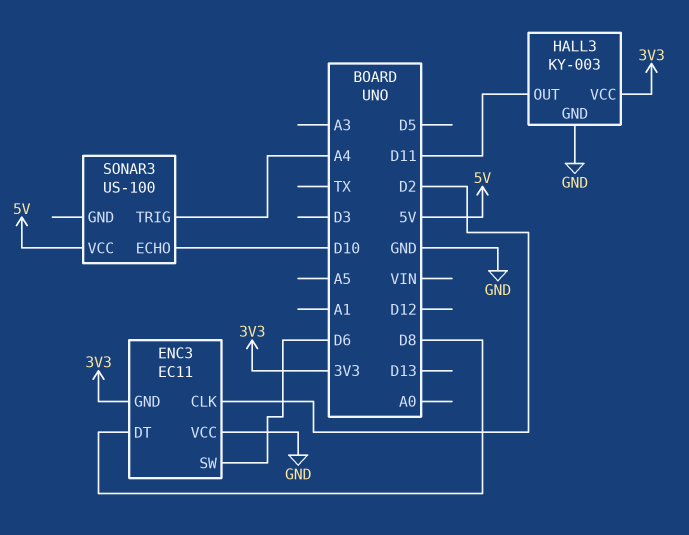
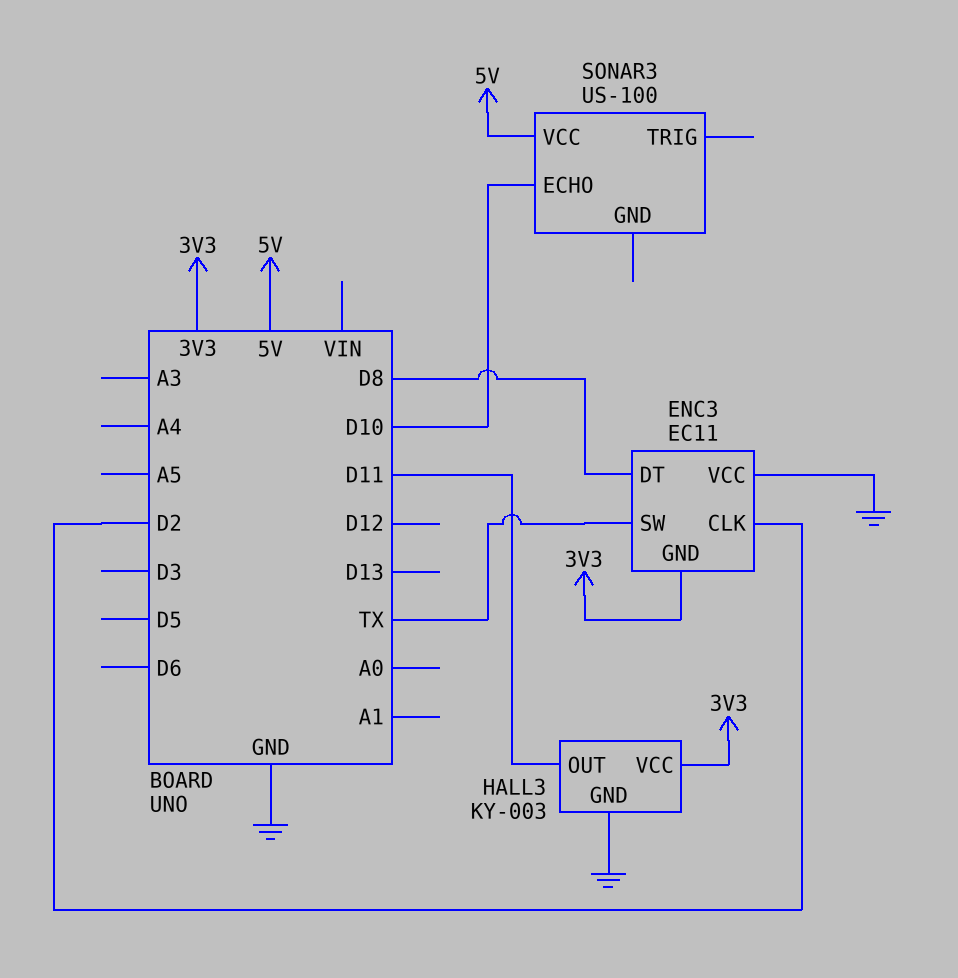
ENC3 pin SW: D6 -> TX
SONAR3 pin TRIG: A4 -> none

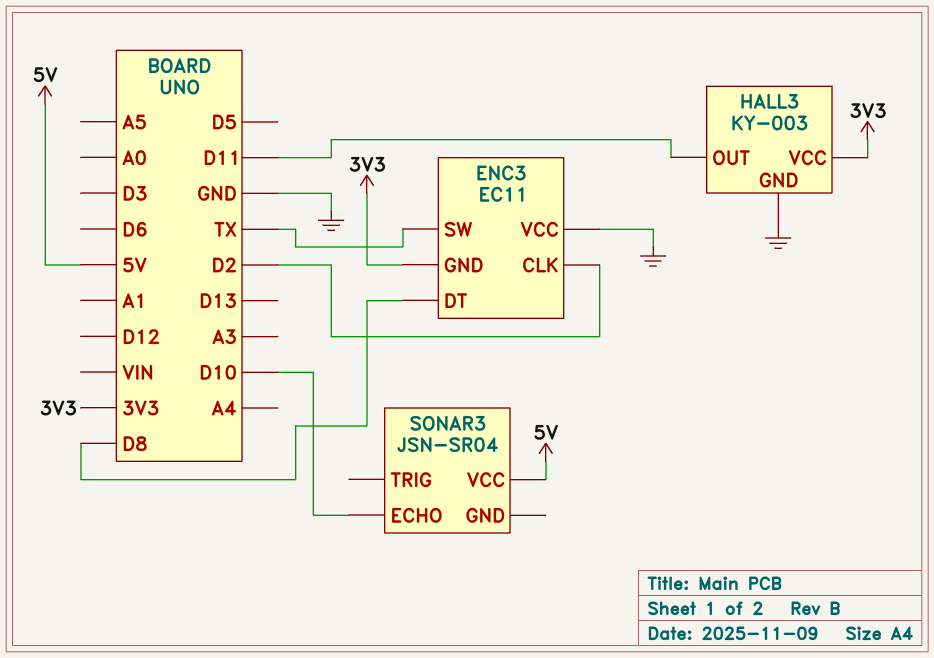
SONAR3: US-100 -> JSN-SR04

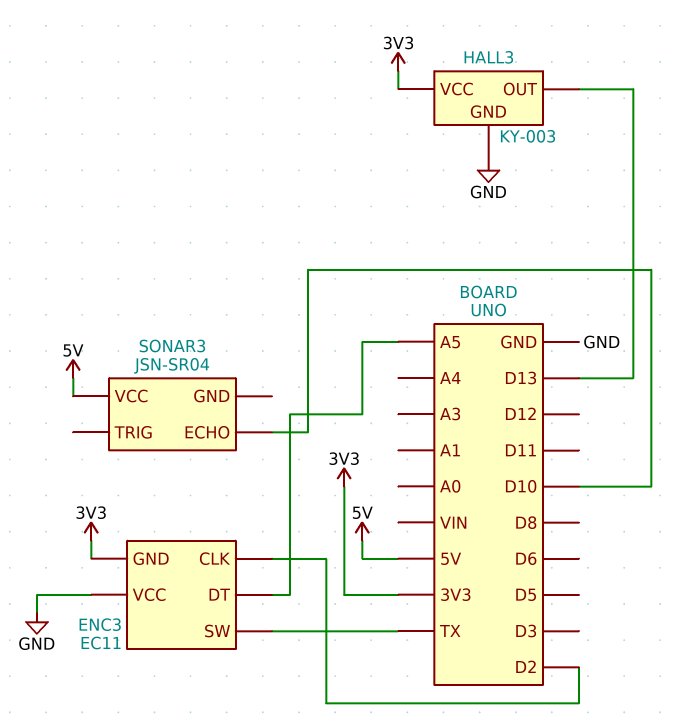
ENC3 pin DT: D8 -> A5
HALL3 pin OUT: D11 -> D13

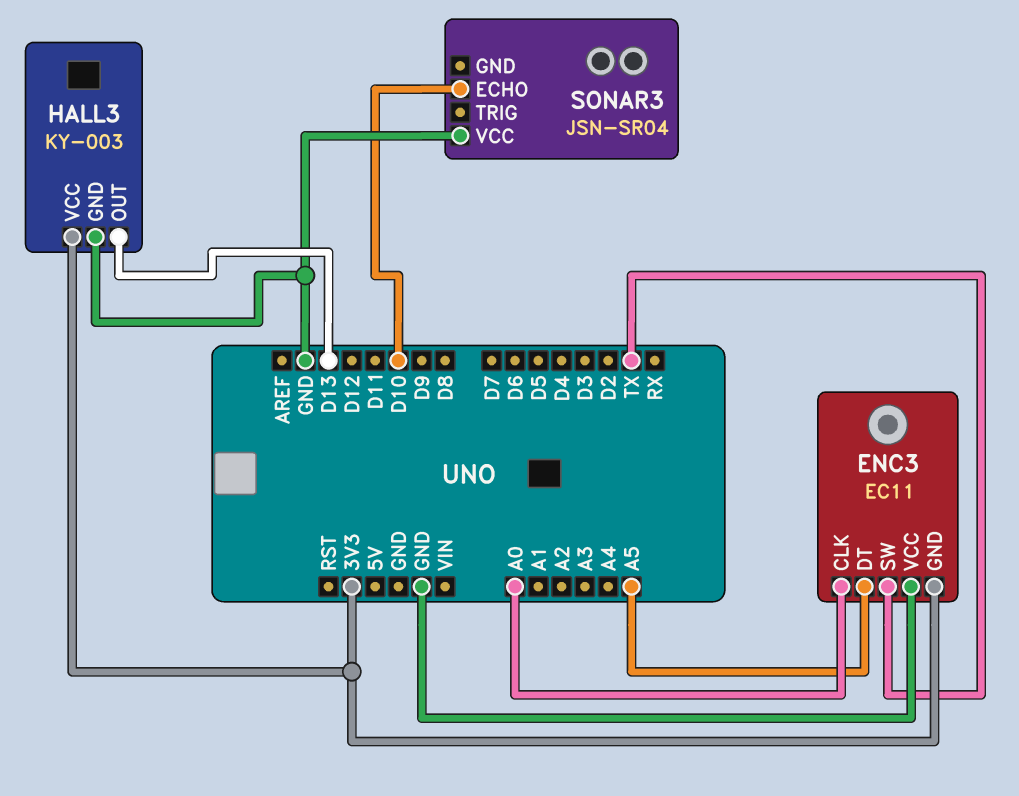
ENC3 pin CLK: D2 -> A0
SONAR3 pin VCC: 5V -> GND

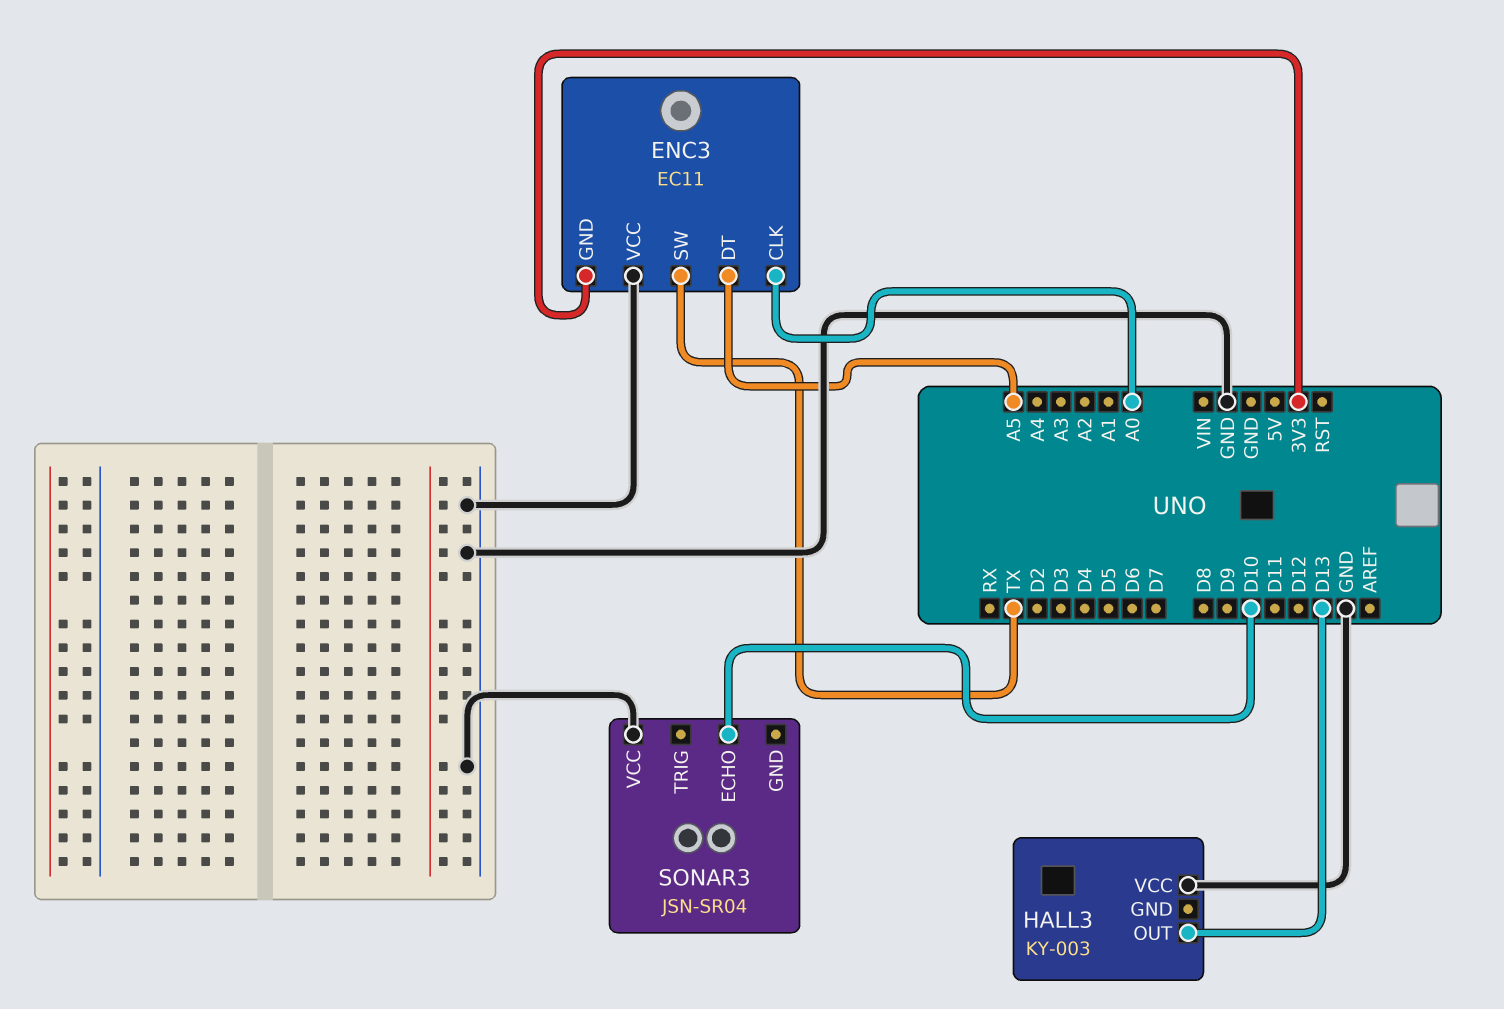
HALL3 pin GND: GND -> none
HALL3 pin VCC: 3V3 -> GND

